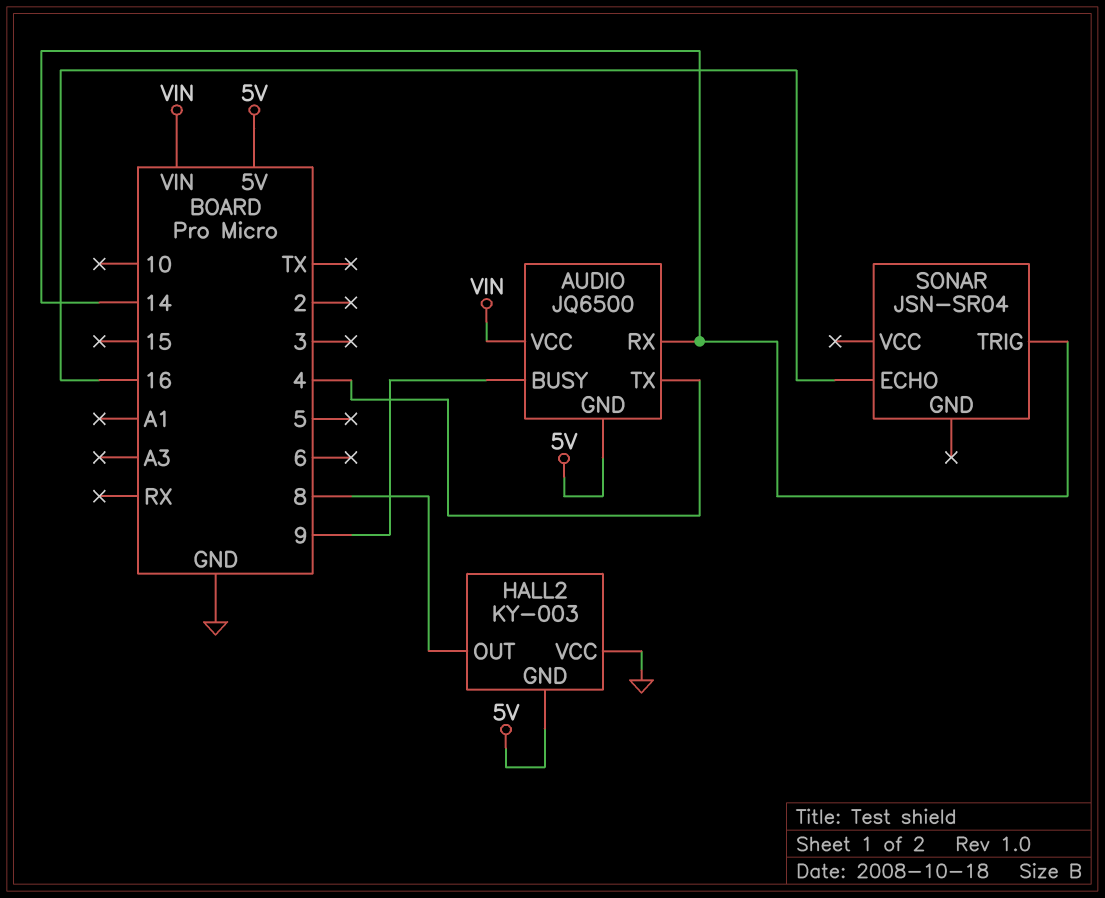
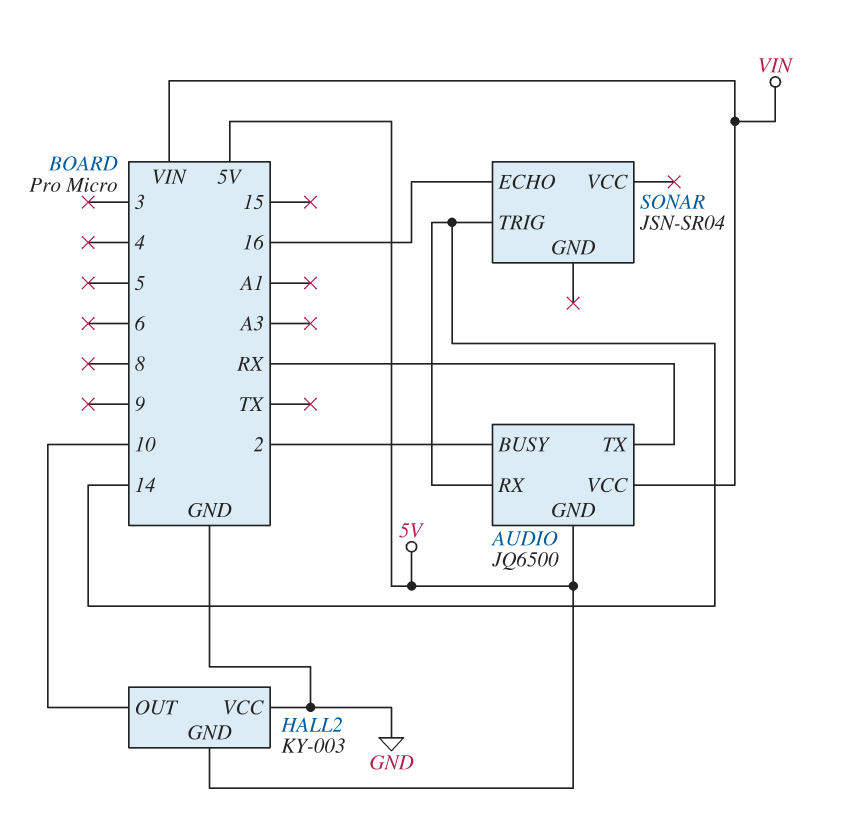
AUDIO pin BUSY: 9 -> 2
AUDIO pin TX: 4 -> RX
HALL2 pin OUT: 8 -> 10

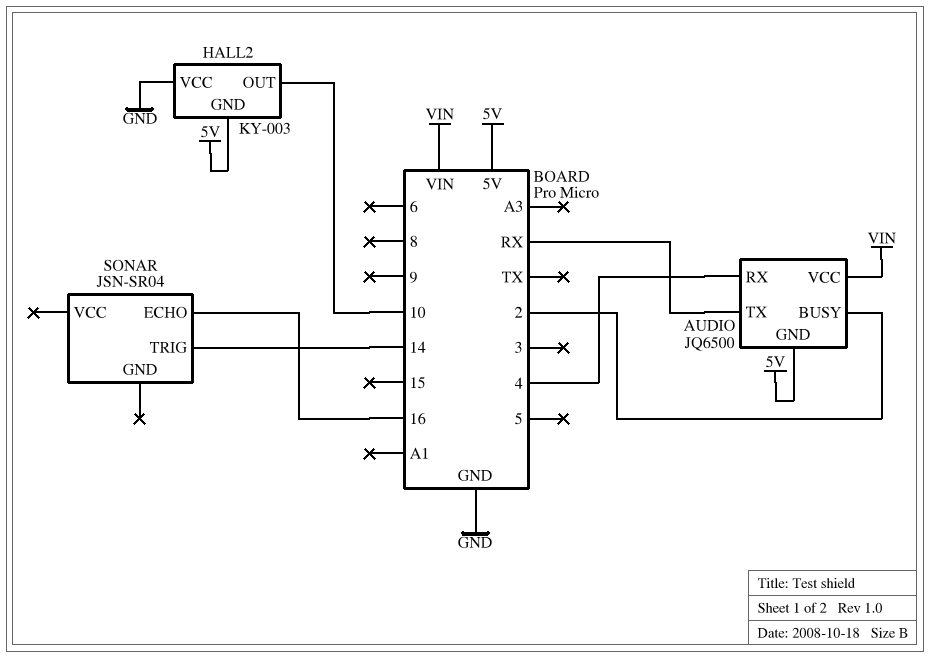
AUDIO pin RX: 14 -> 4

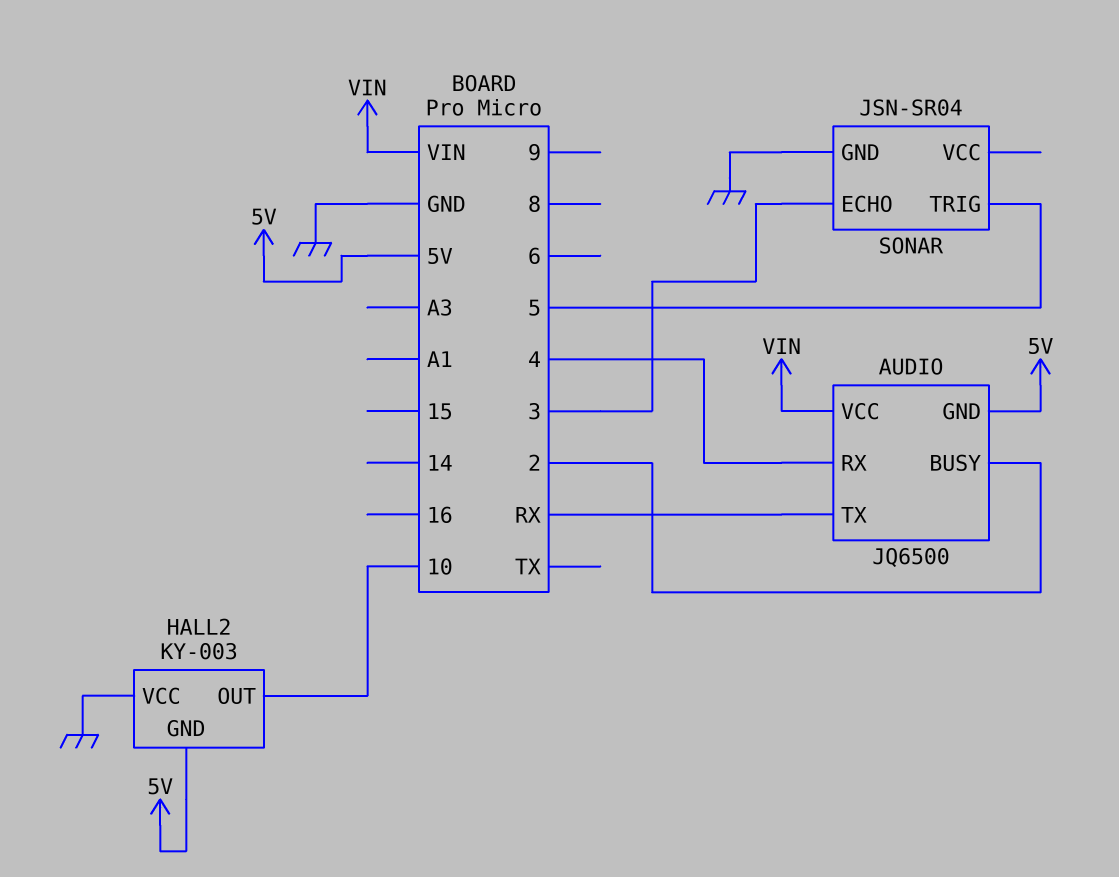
SONAR pin ECHO: 16 -> 3
SONAR pin GND: none -> GND
SONAR pin TRIG: 14 -> 5

